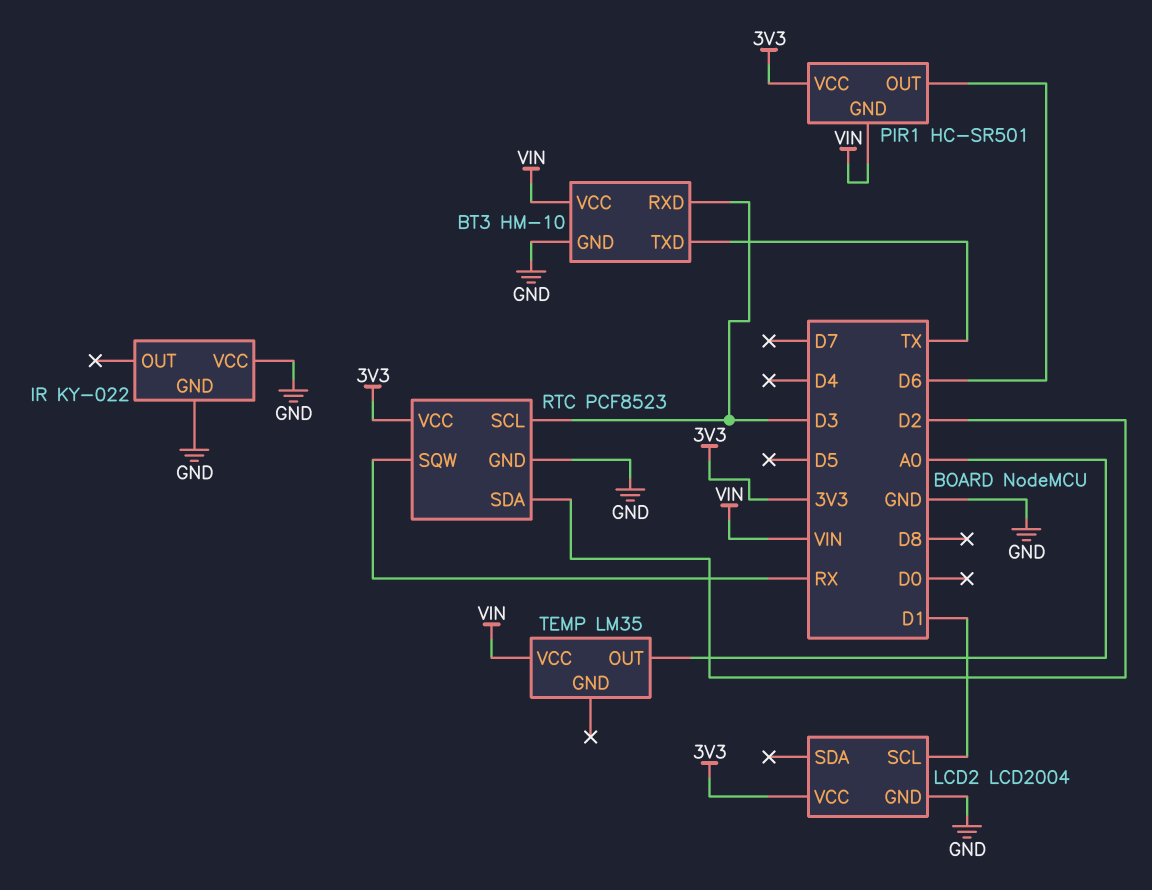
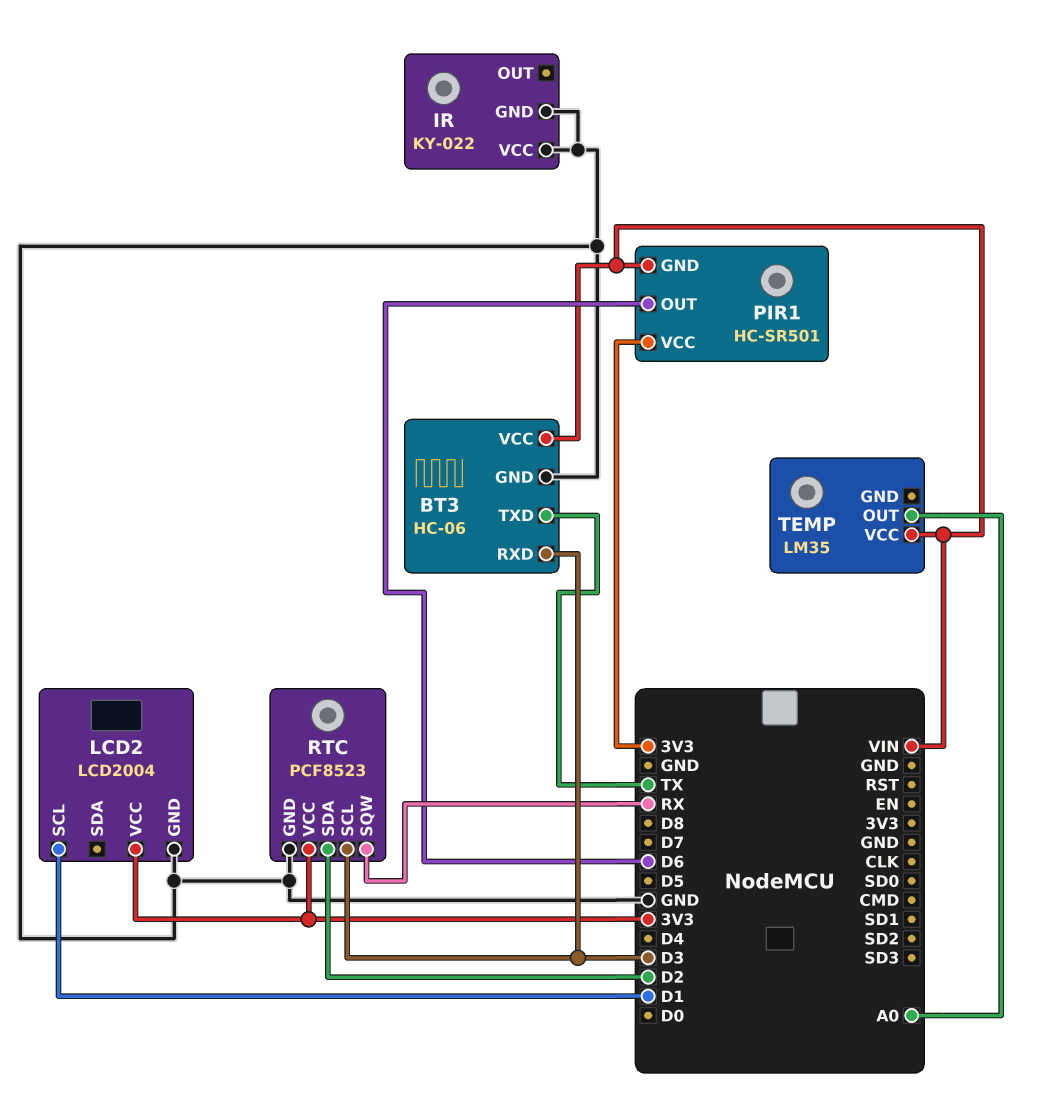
BT3: HM-10 -> HC-06

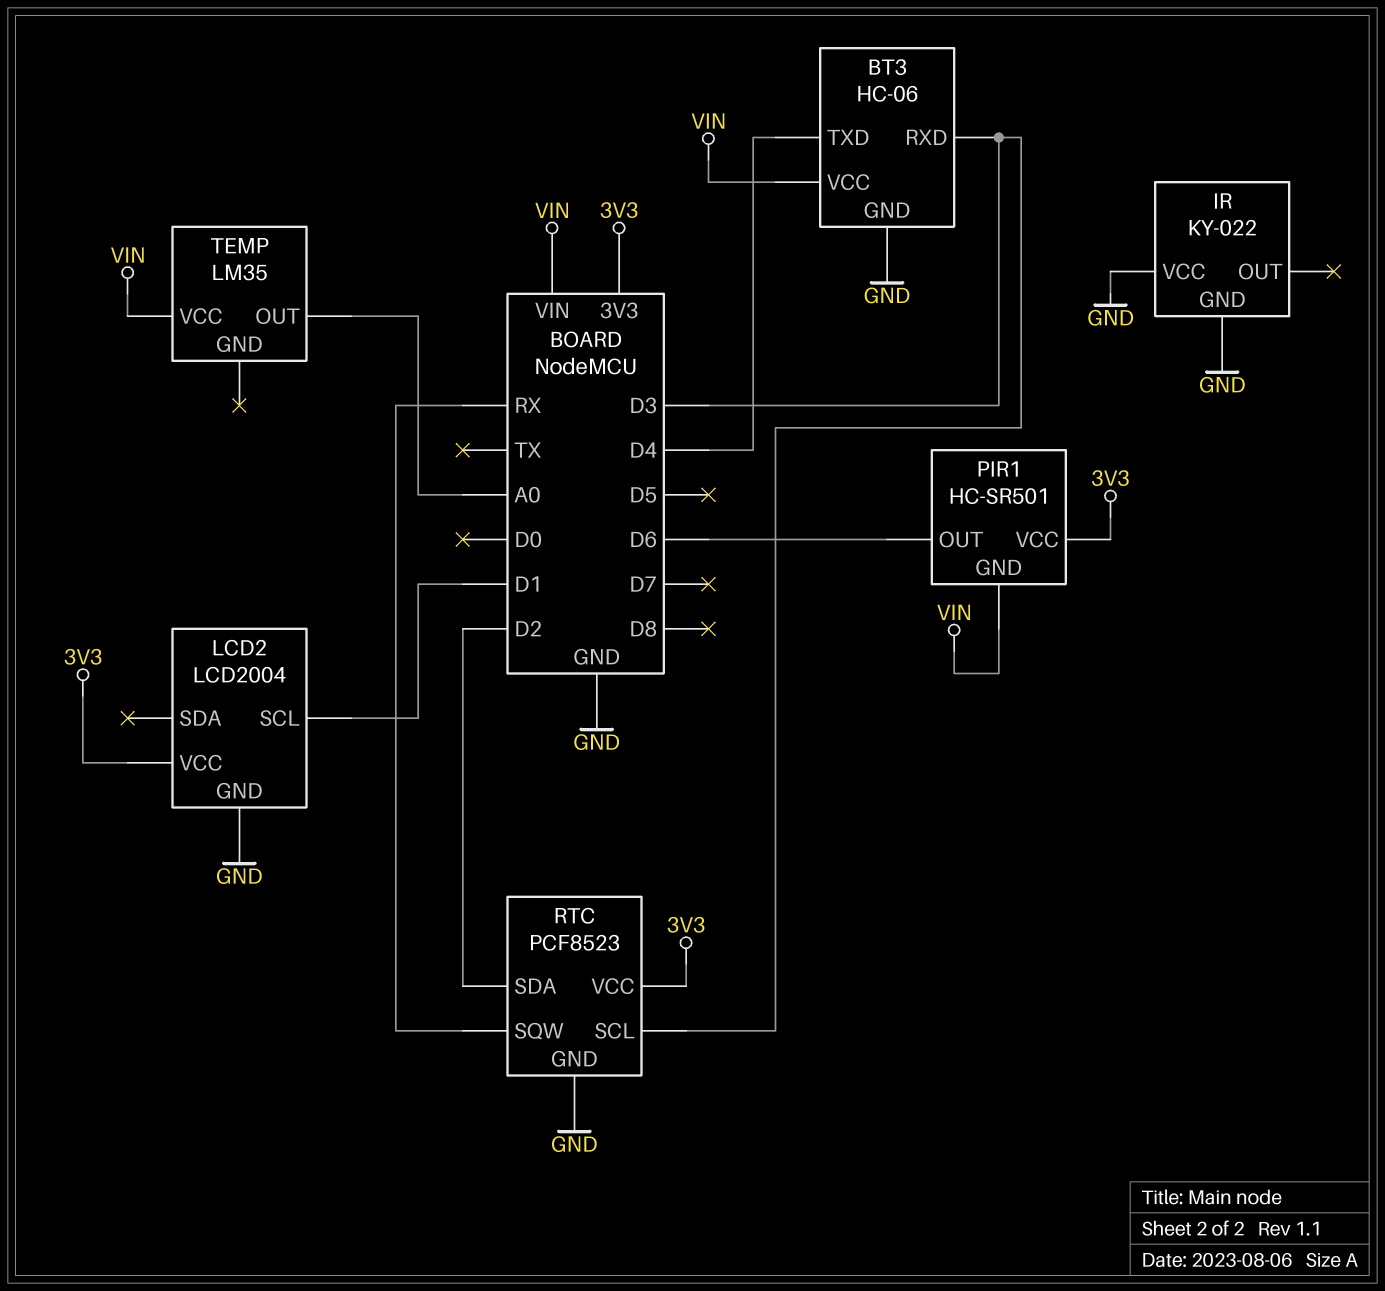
BT3 pin TXD: TX -> D4

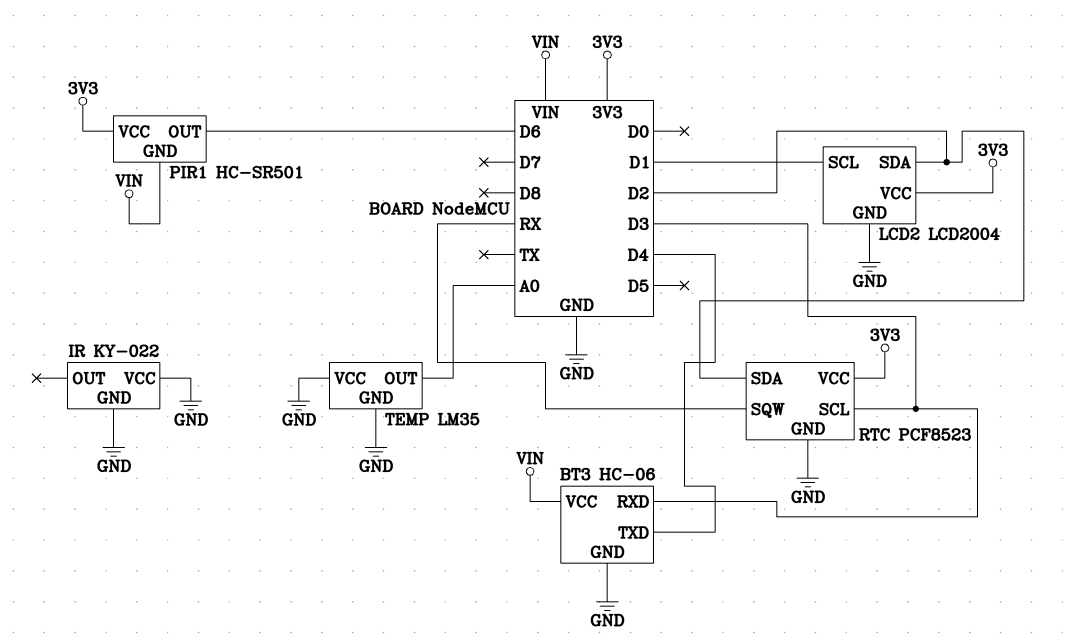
LCD2 pin SDA: none -> D2
TEMP pin GND: none -> GND
TEMP pin VCC: VIN -> GND

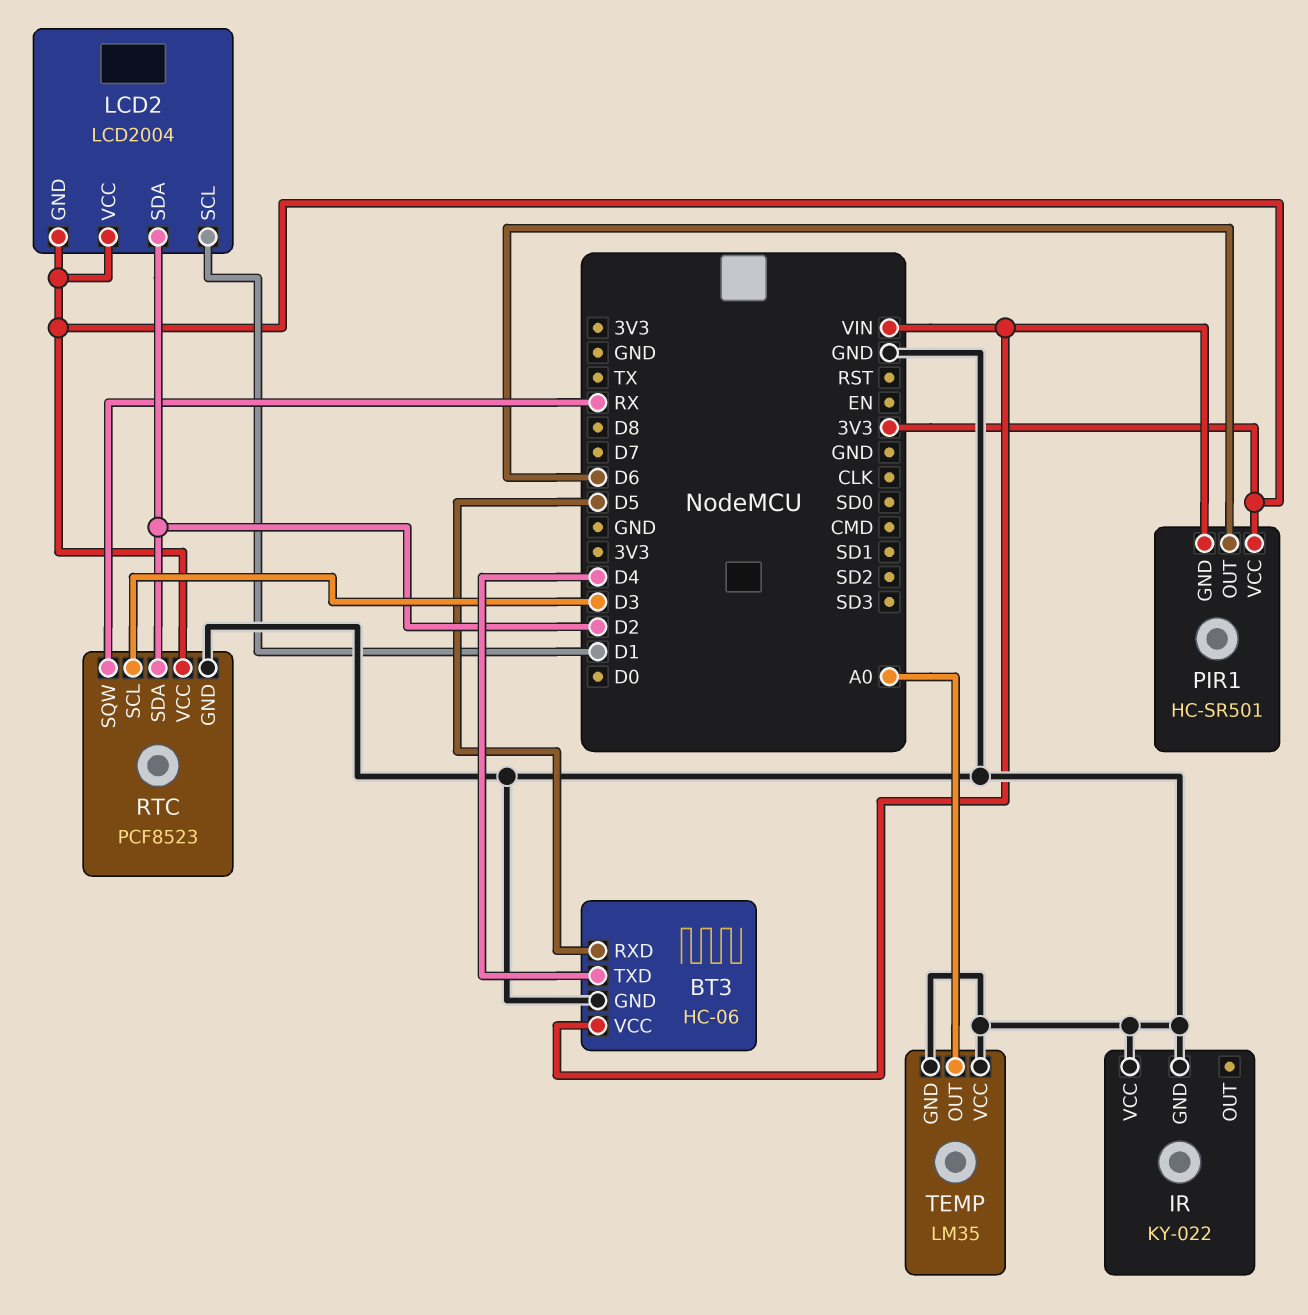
BT3 pin RXD: D3 -> D5
LCD2 pin GND: GND -> 3V3

